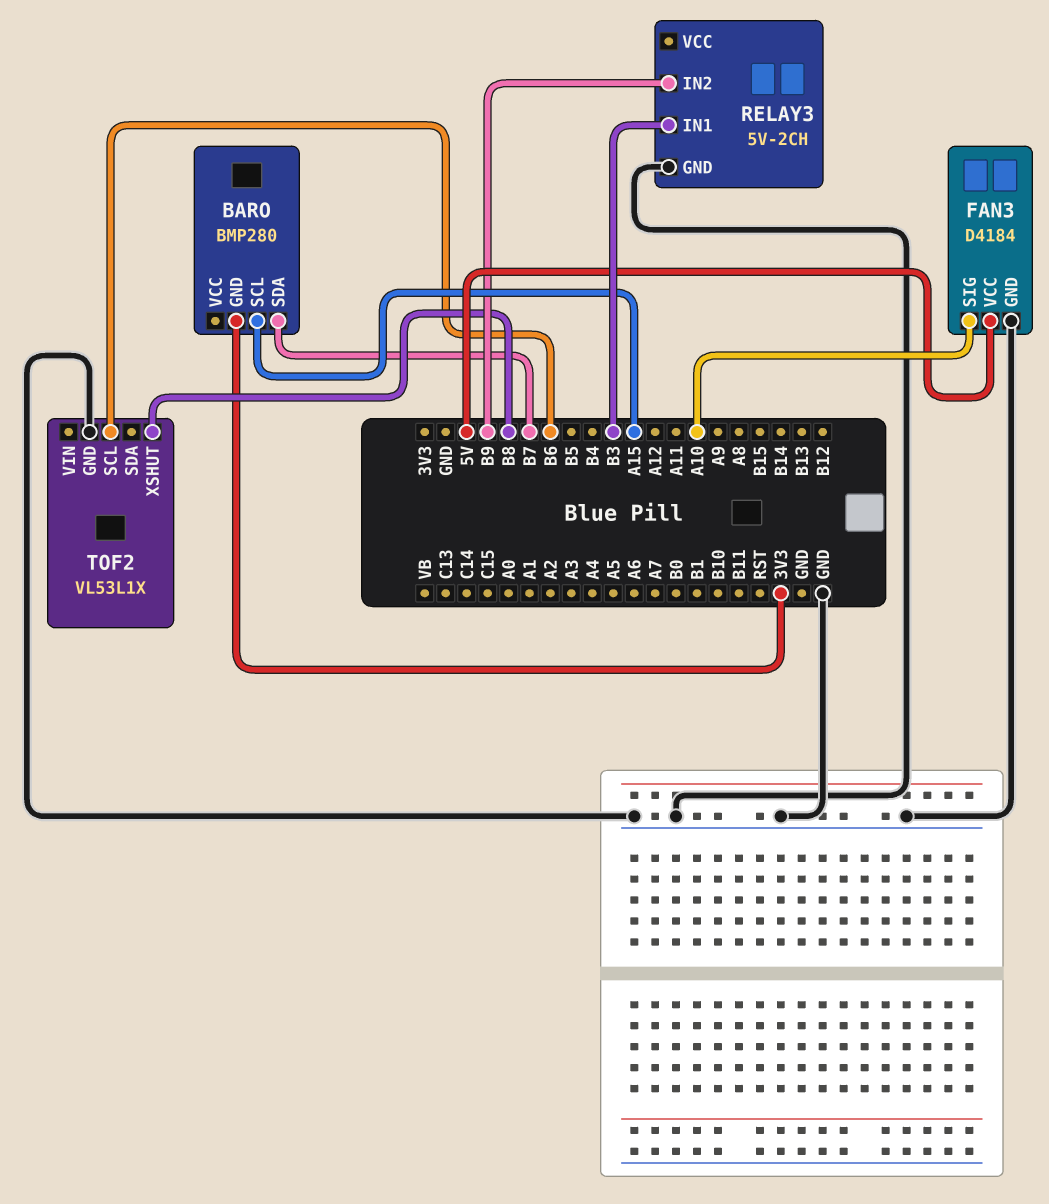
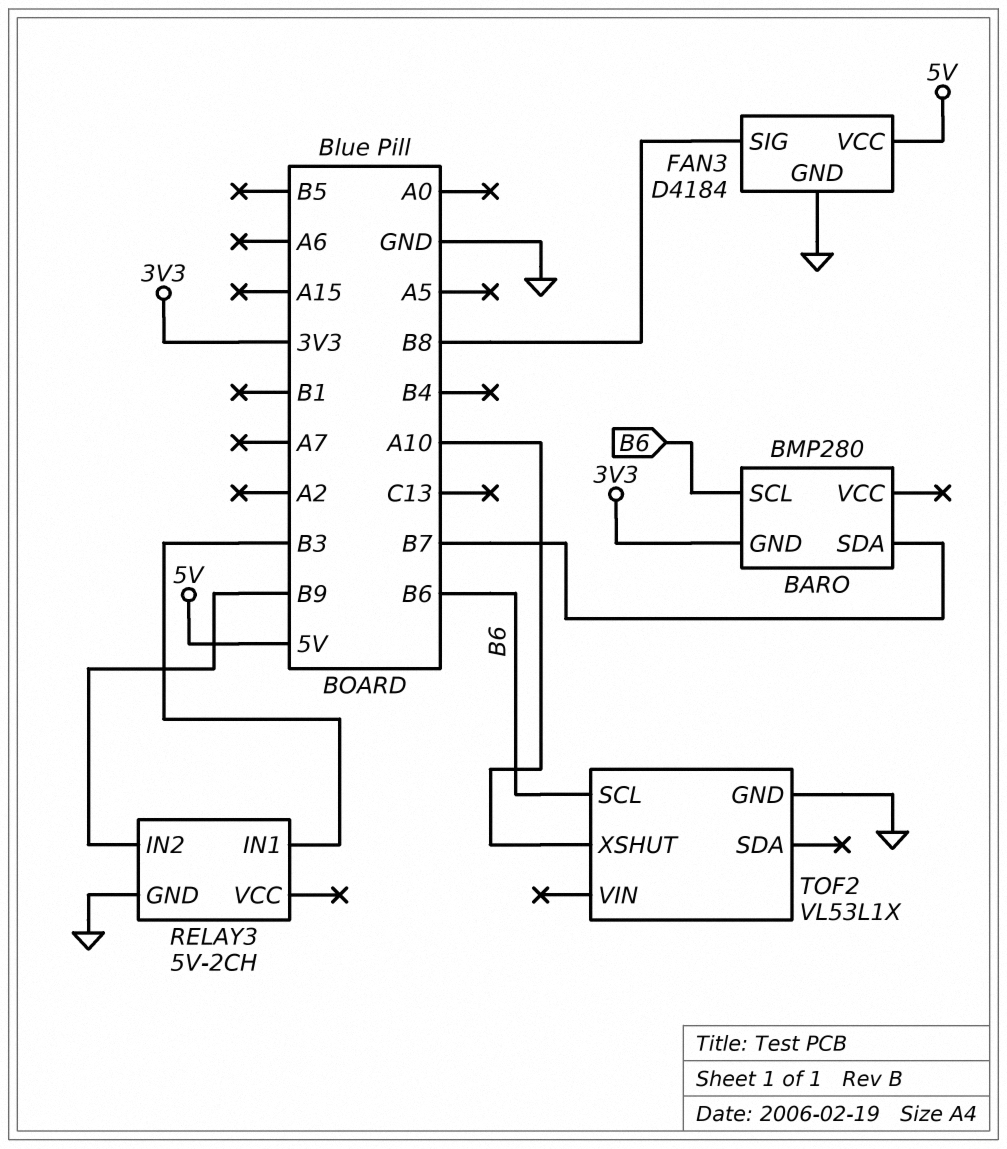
BARO pin SCL: A15 -> B6
FAN3 pin SIG: A10 -> B8
TOF2 pin XSHUT: B8 -> A10

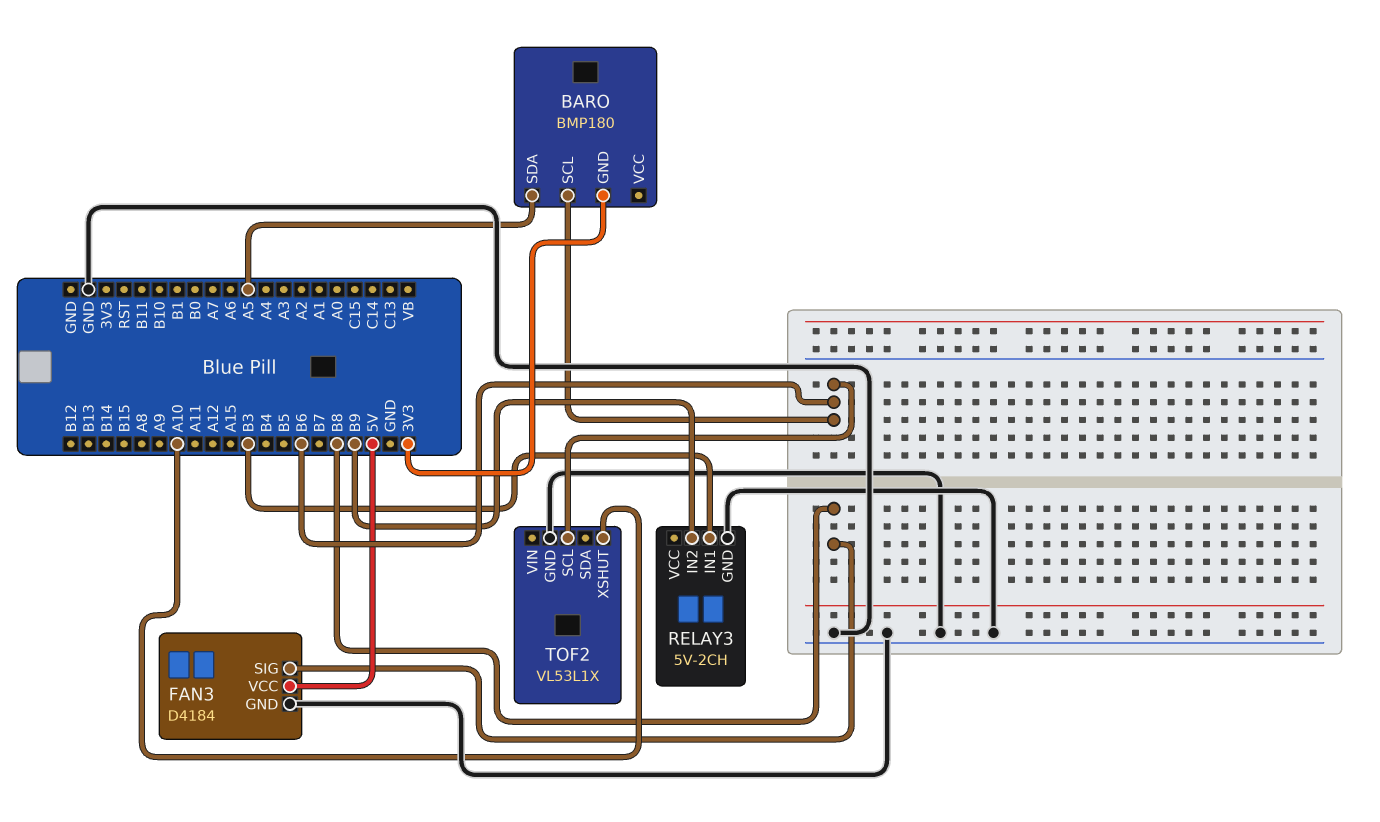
BARO: BMP280 -> BMP180
BARO pin SDA: B7 -> A5

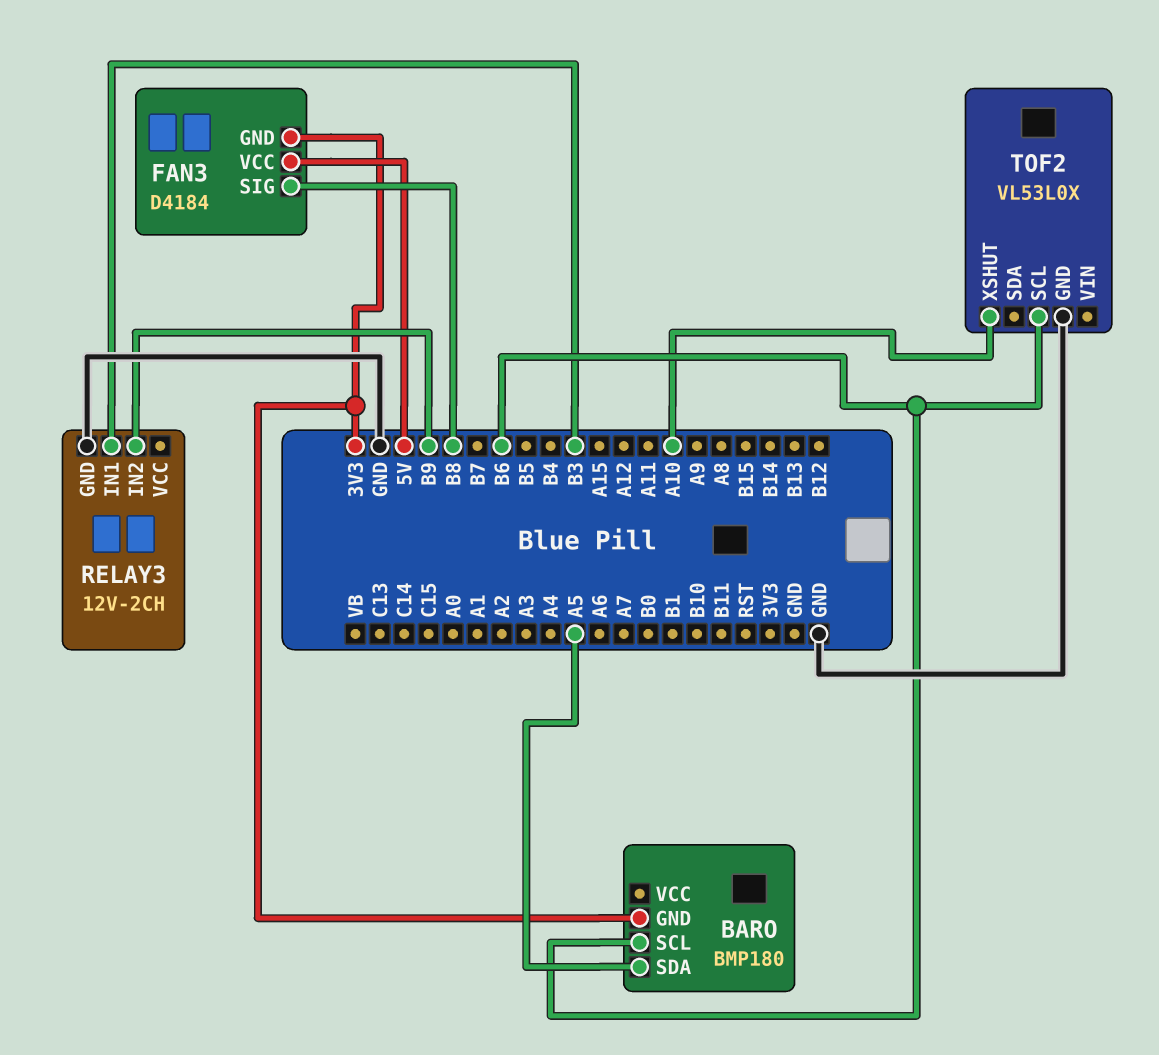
FAN3 pin GND: GND -> 3V3
RELAY3: 5V-2CH -> 12V-2CH
TOF2: VL53L1X -> VL53L0X

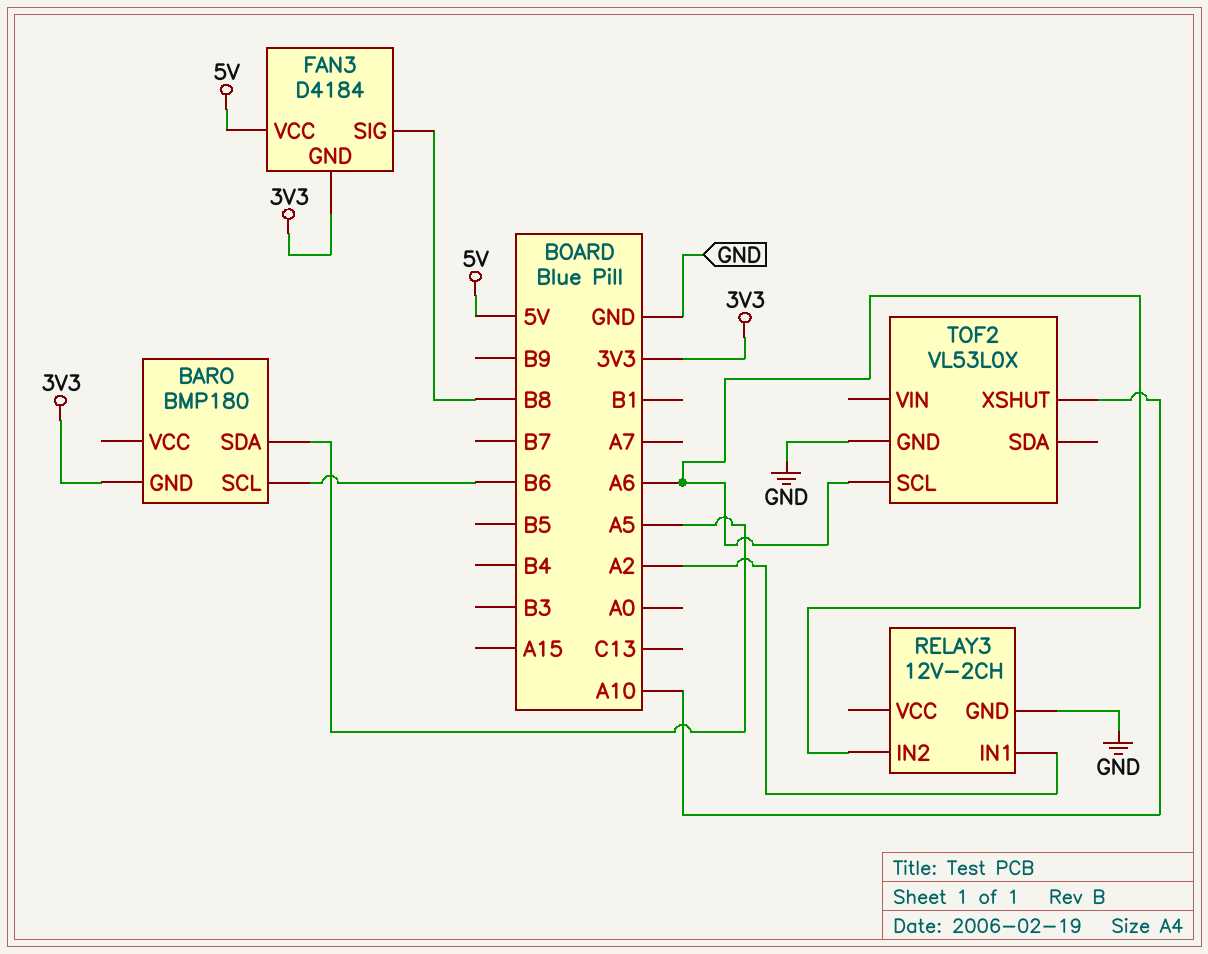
RELAY3 pin IN1: B3 -> A2
RELAY3 pin IN2: B9 -> A6
TOF2 pin SCL: B6 -> A6

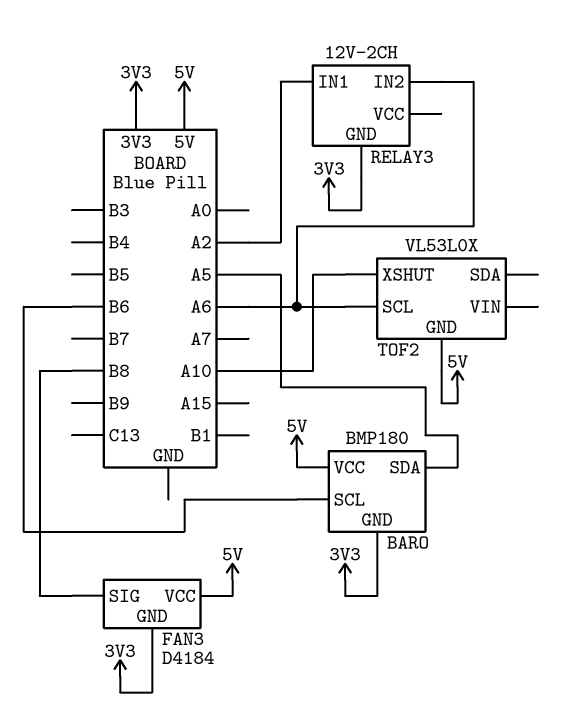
BARO pin VCC: none -> 5V
RELAY3 pin GND: GND -> 3V3
TOF2 pin GND: GND -> 5V

